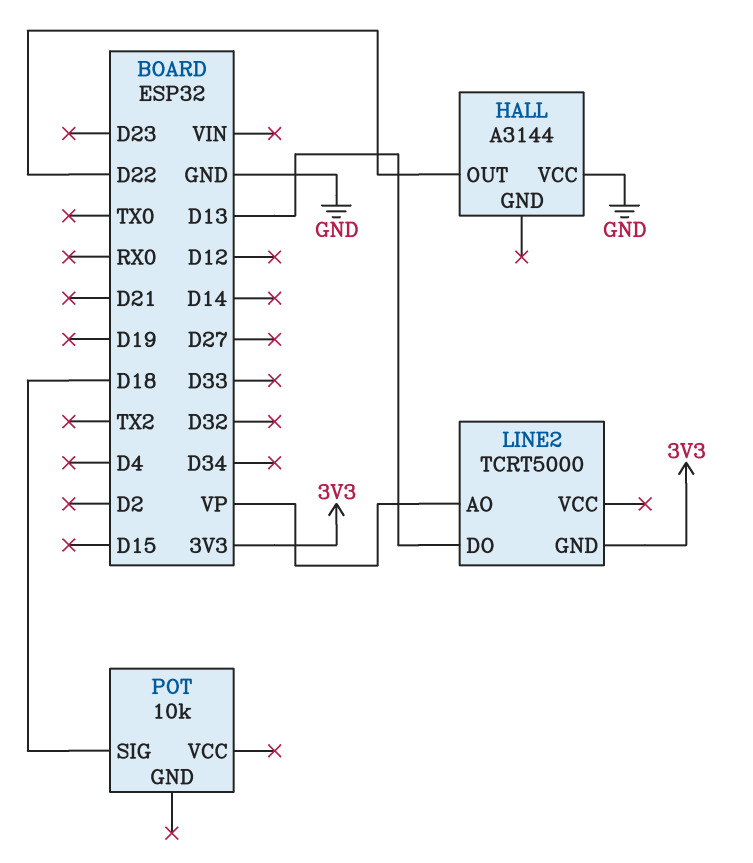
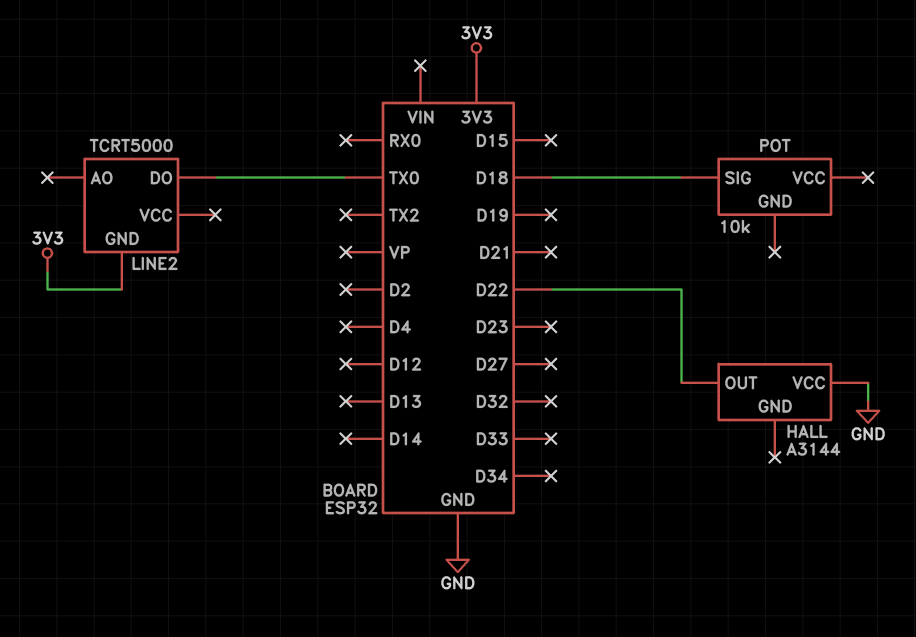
LINE2 pin AO: VP -> none
LINE2 pin DO: D13 -> TX0

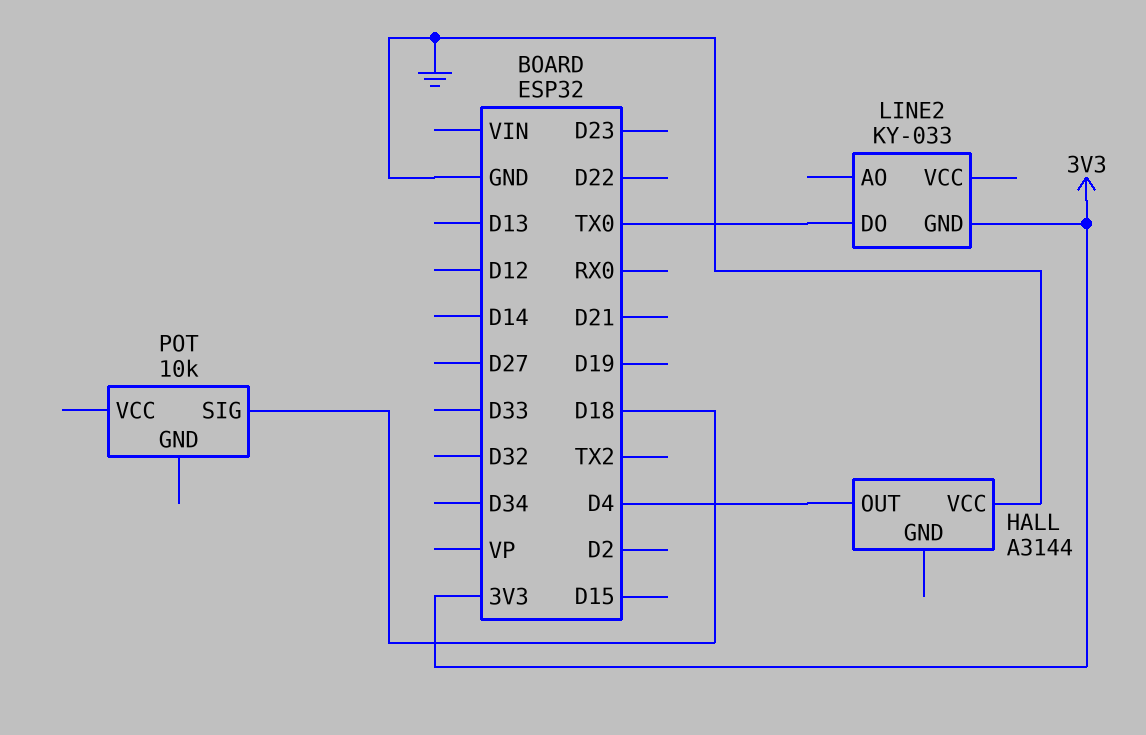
HALL pin OUT: D22 -> D4
LINE2: TCRT5000 -> KY-033

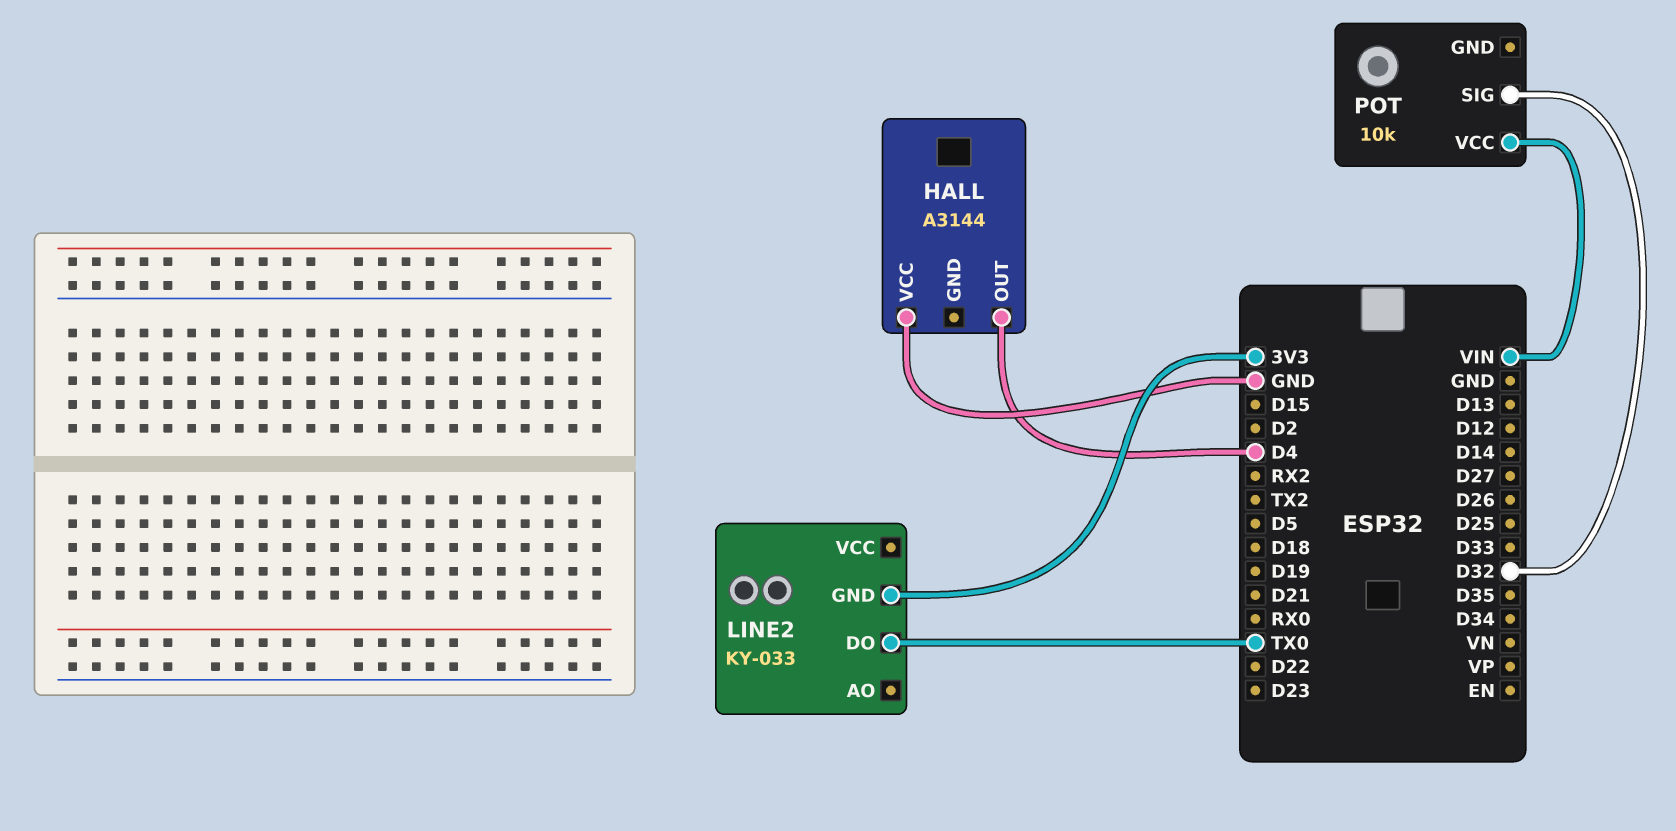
POT pin SIG: D18 -> D32
POT pin VCC: none -> VIN

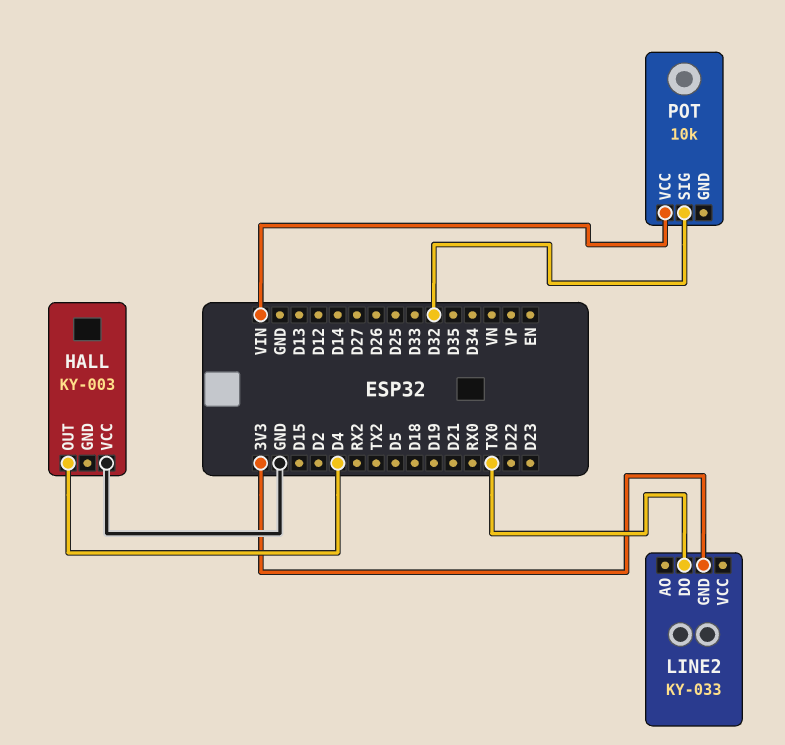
HALL: A3144 -> KY-003

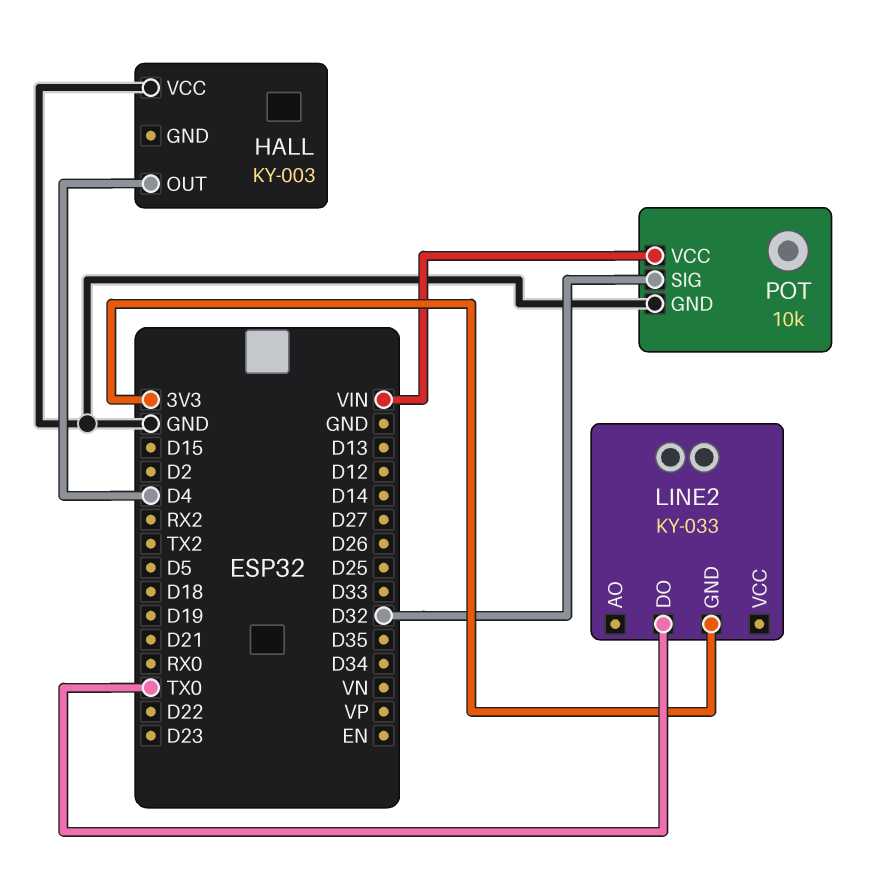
POT pin GND: none -> GND

